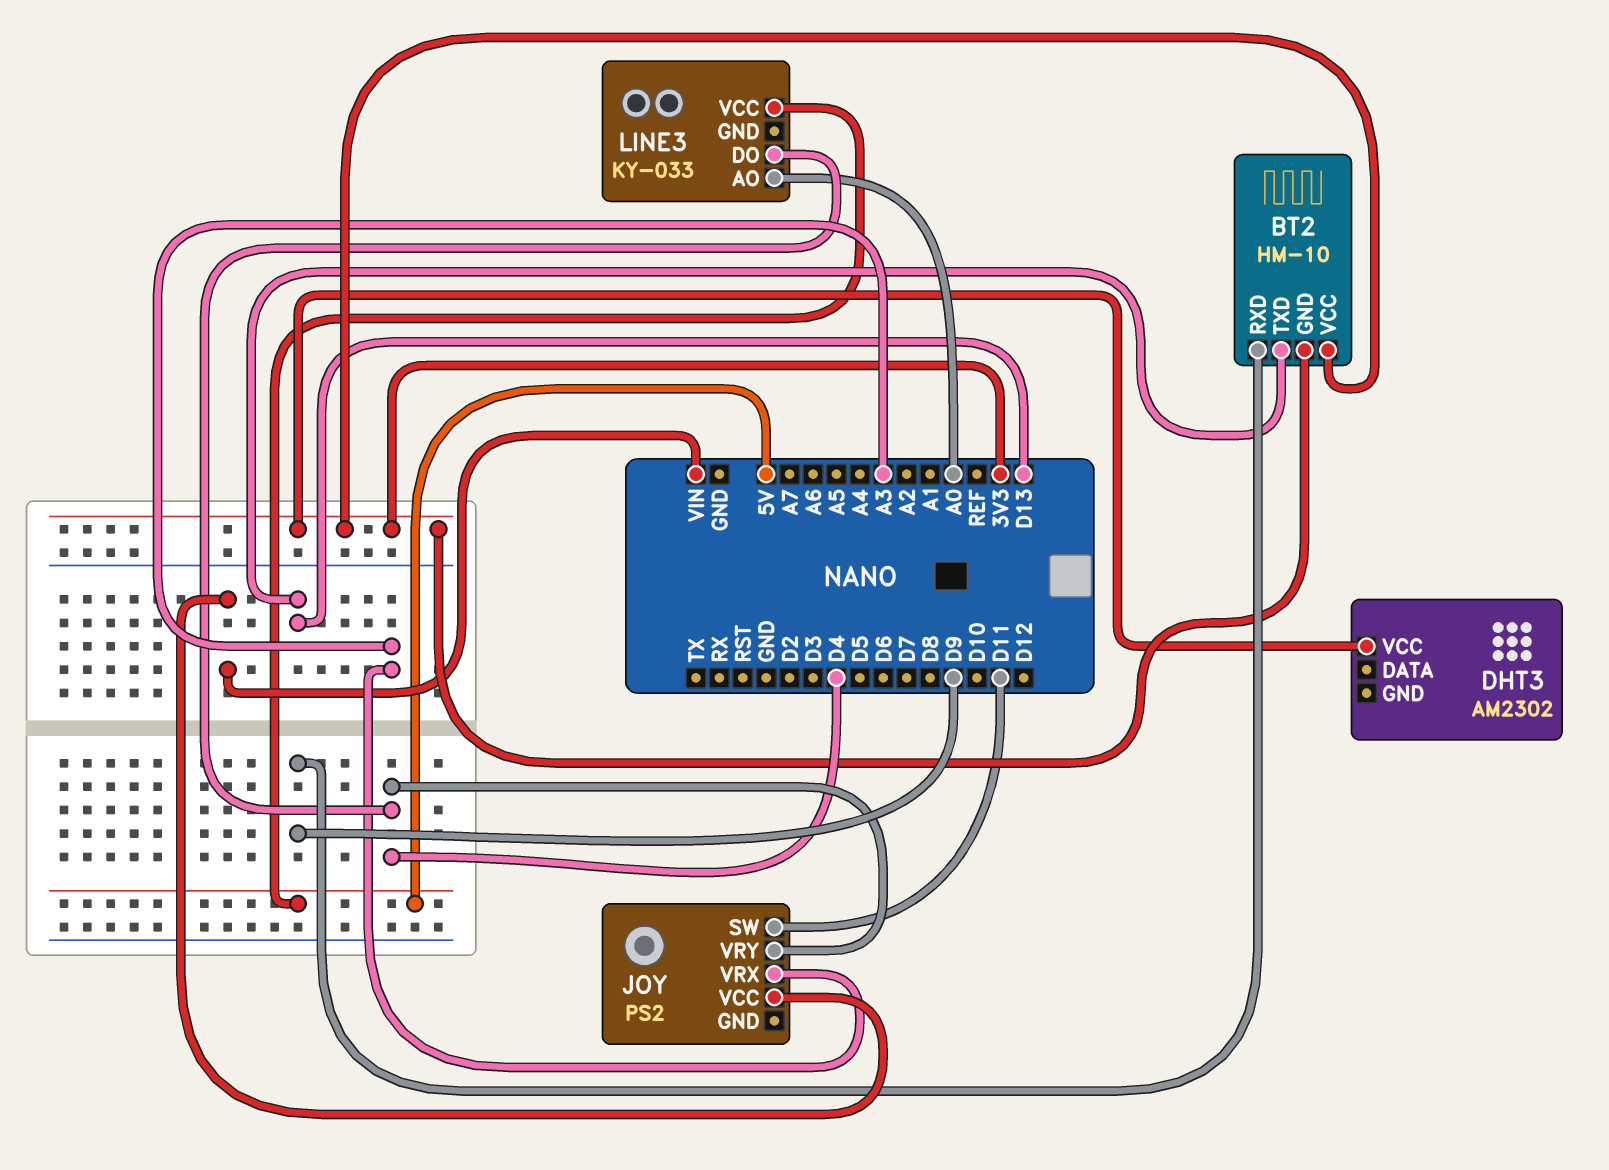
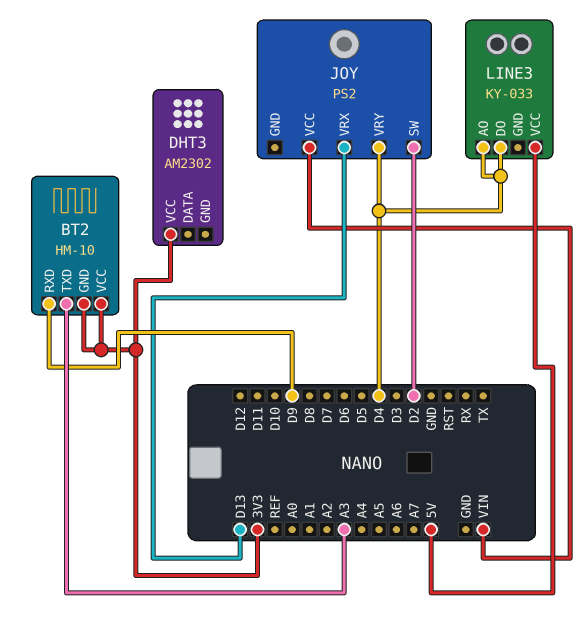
BT2 pin TXD: D13 -> A3
JOY pin SW: D11 -> D2
JOY pin VRX: A3 -> D13
LINE3 pin AO: A0 -> D4

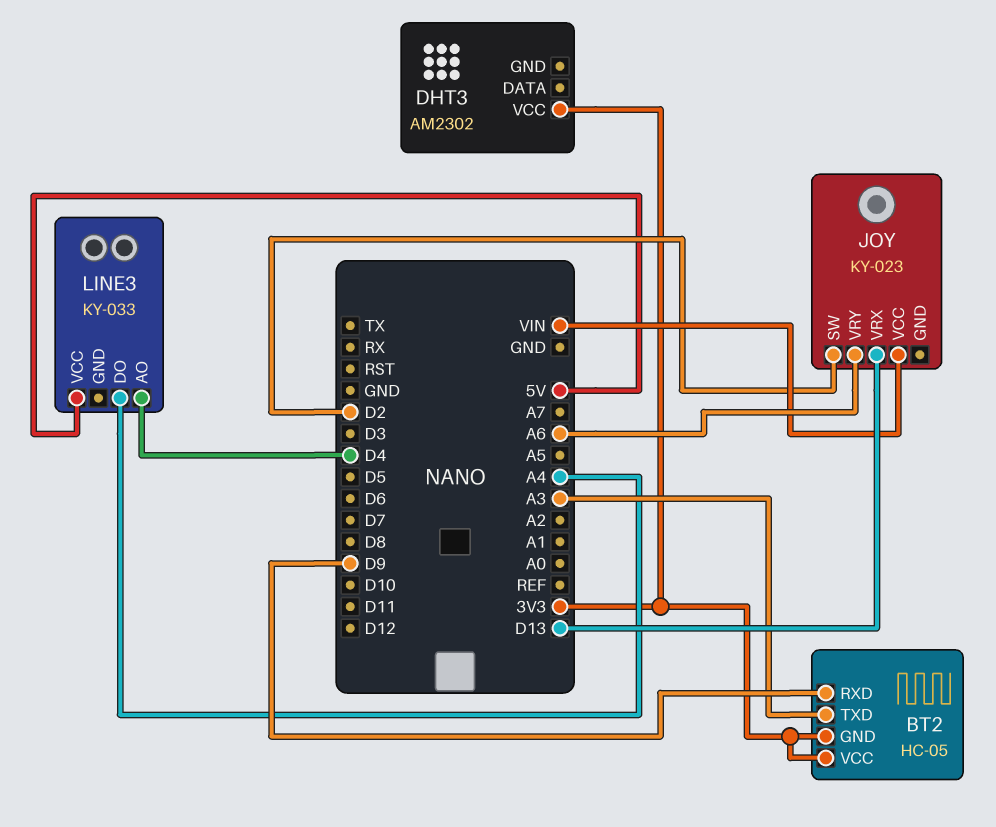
BT2: HM-10 -> HC-05
JOY: PS2 -> KY-023
JOY pin VRY: D4 -> A6
LINE3 pin DO: D4 -> A4

